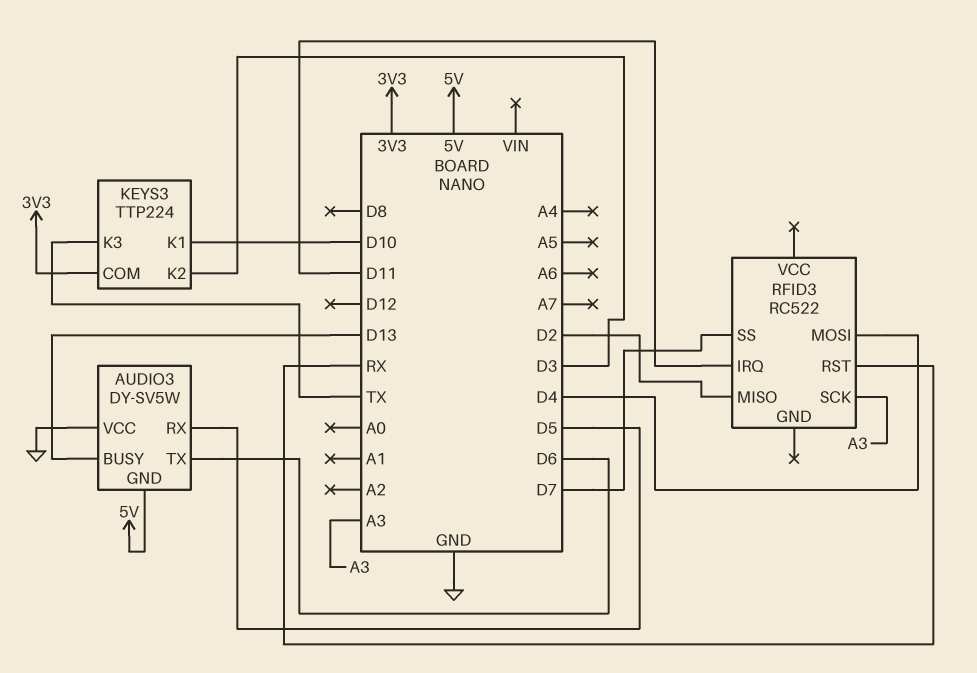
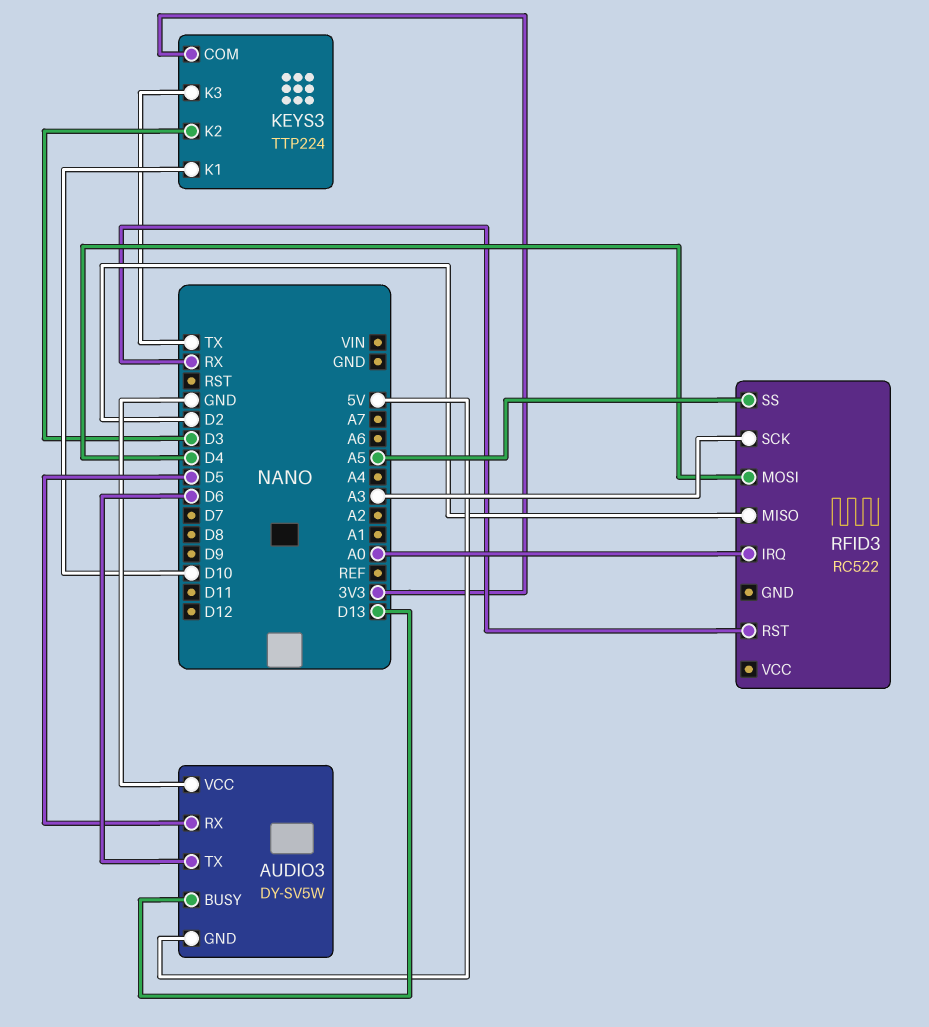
RFID3 pin IRQ: D11 -> A0
RFID3 pin SS: D7 -> A5

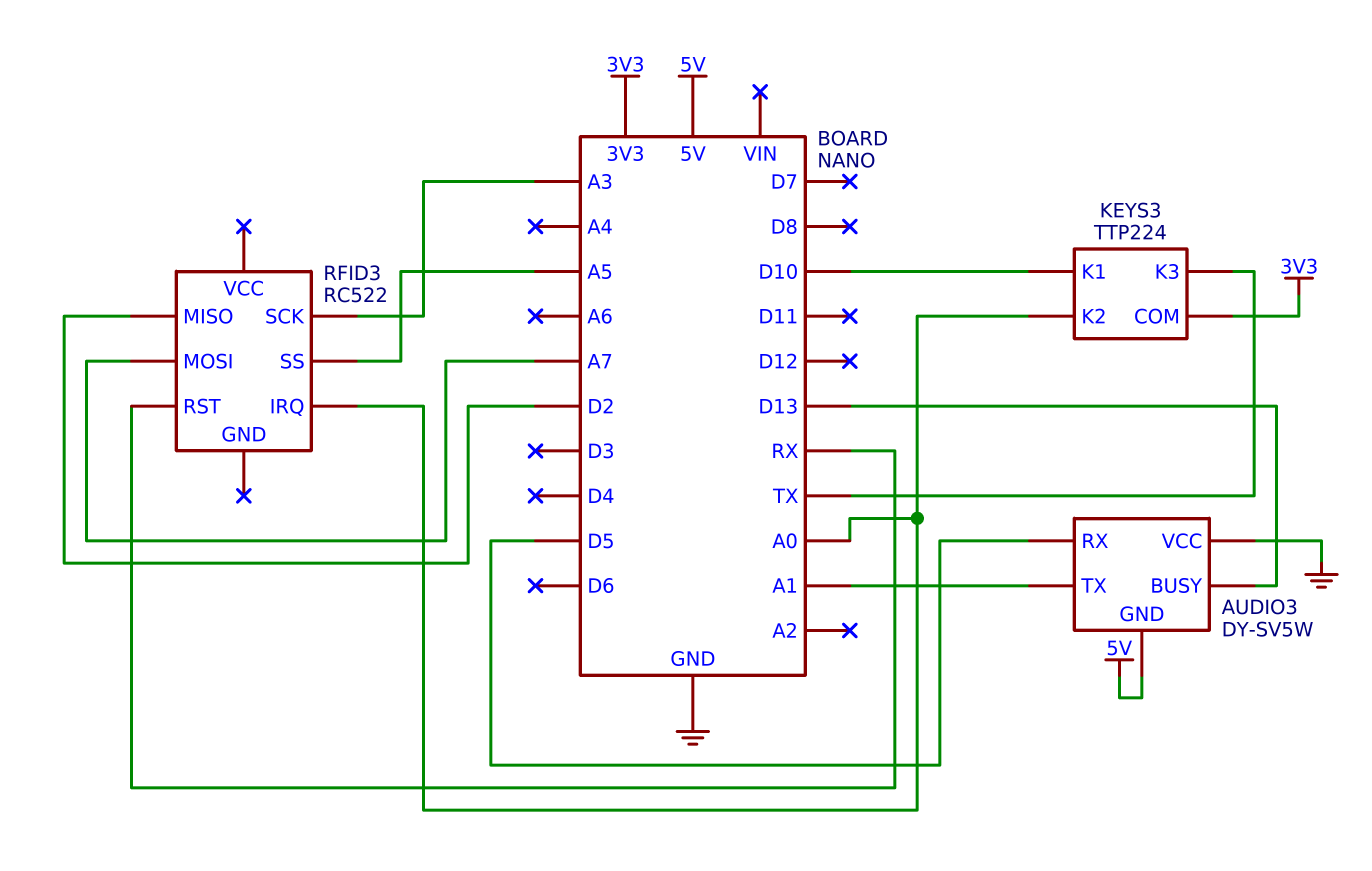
AUDIO3 pin TX: D6 -> A1
KEYS3 pin K2: D3 -> A0
RFID3 pin MOSI: D4 -> A7

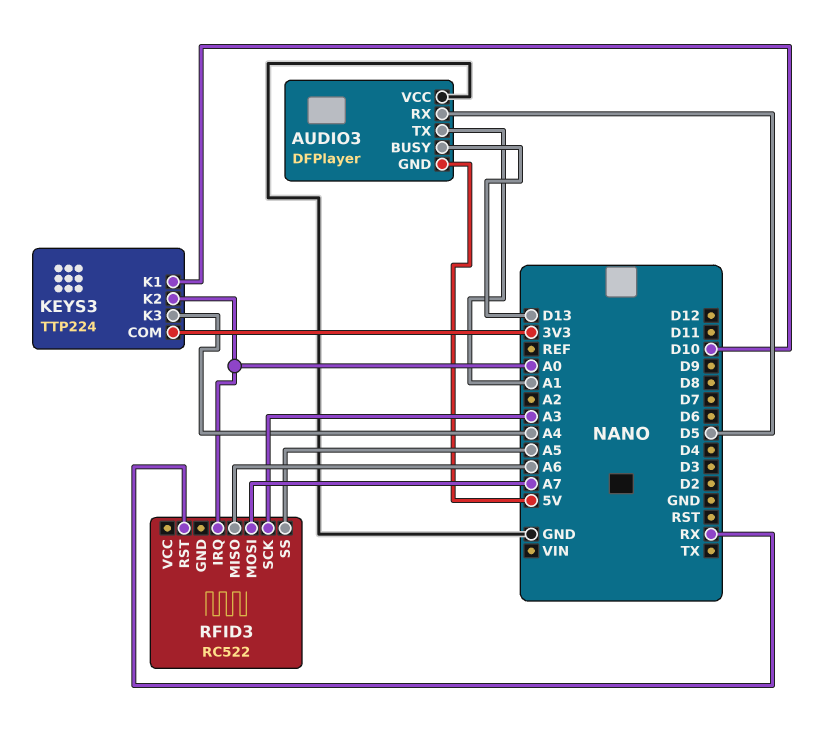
AUDIO3: DY-SV5W -> DFPlayer
KEYS3 pin K3: TX -> A4
RFID3 pin MISO: D2 -> A6

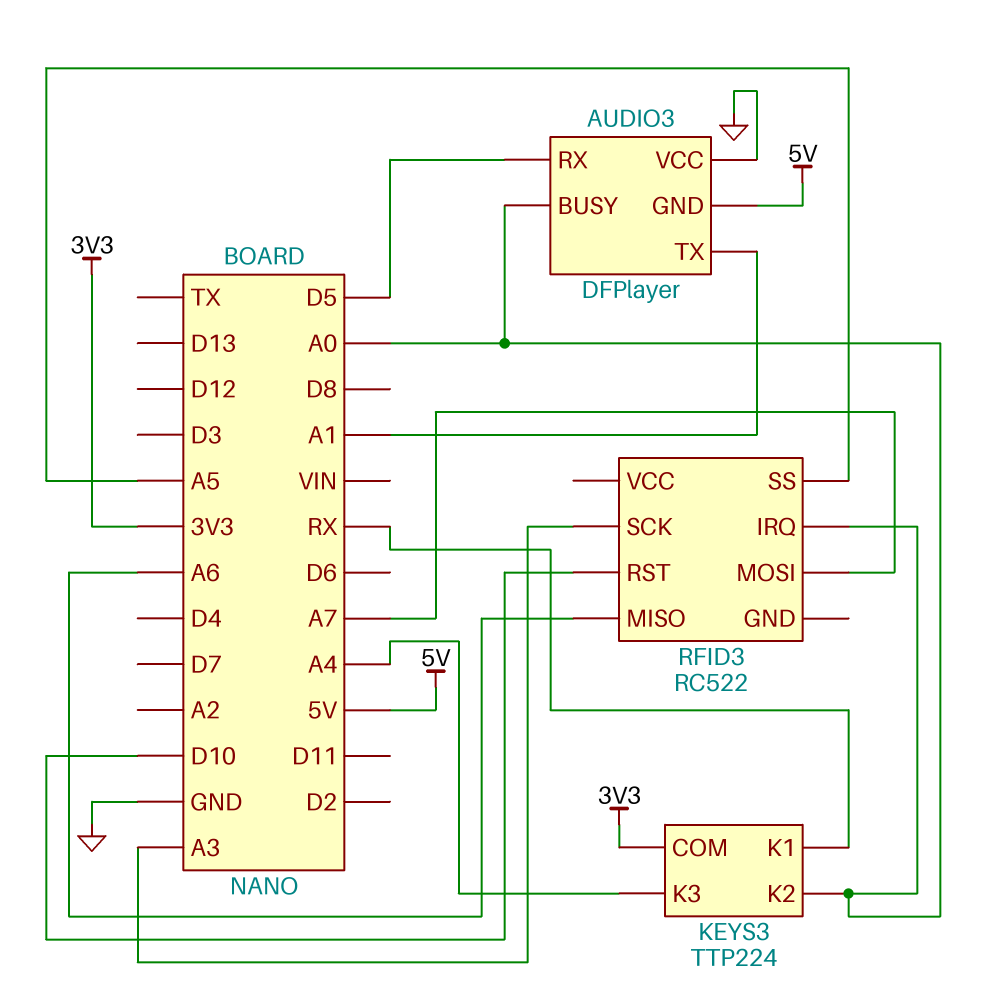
AUDIO3 pin BUSY: D13 -> A0
KEYS3 pin K1: D10 -> RX
RFID3 pin RST: RX -> D10

